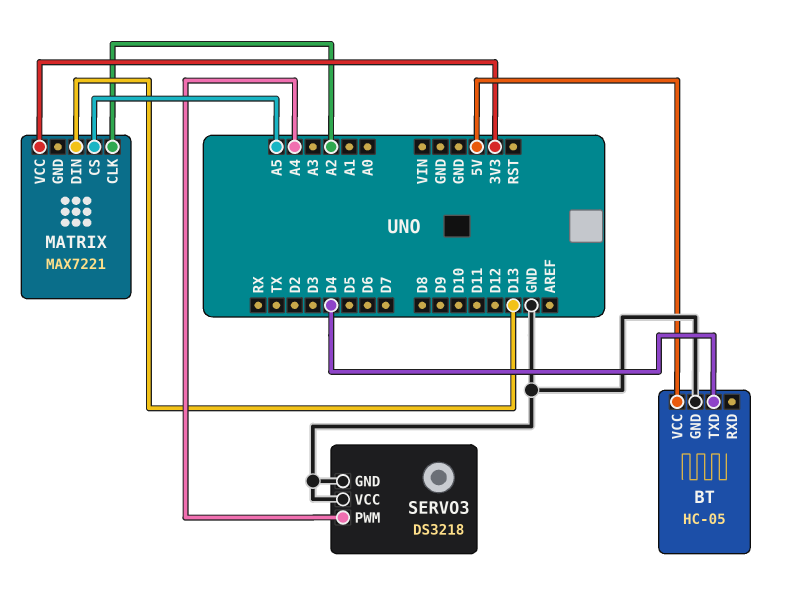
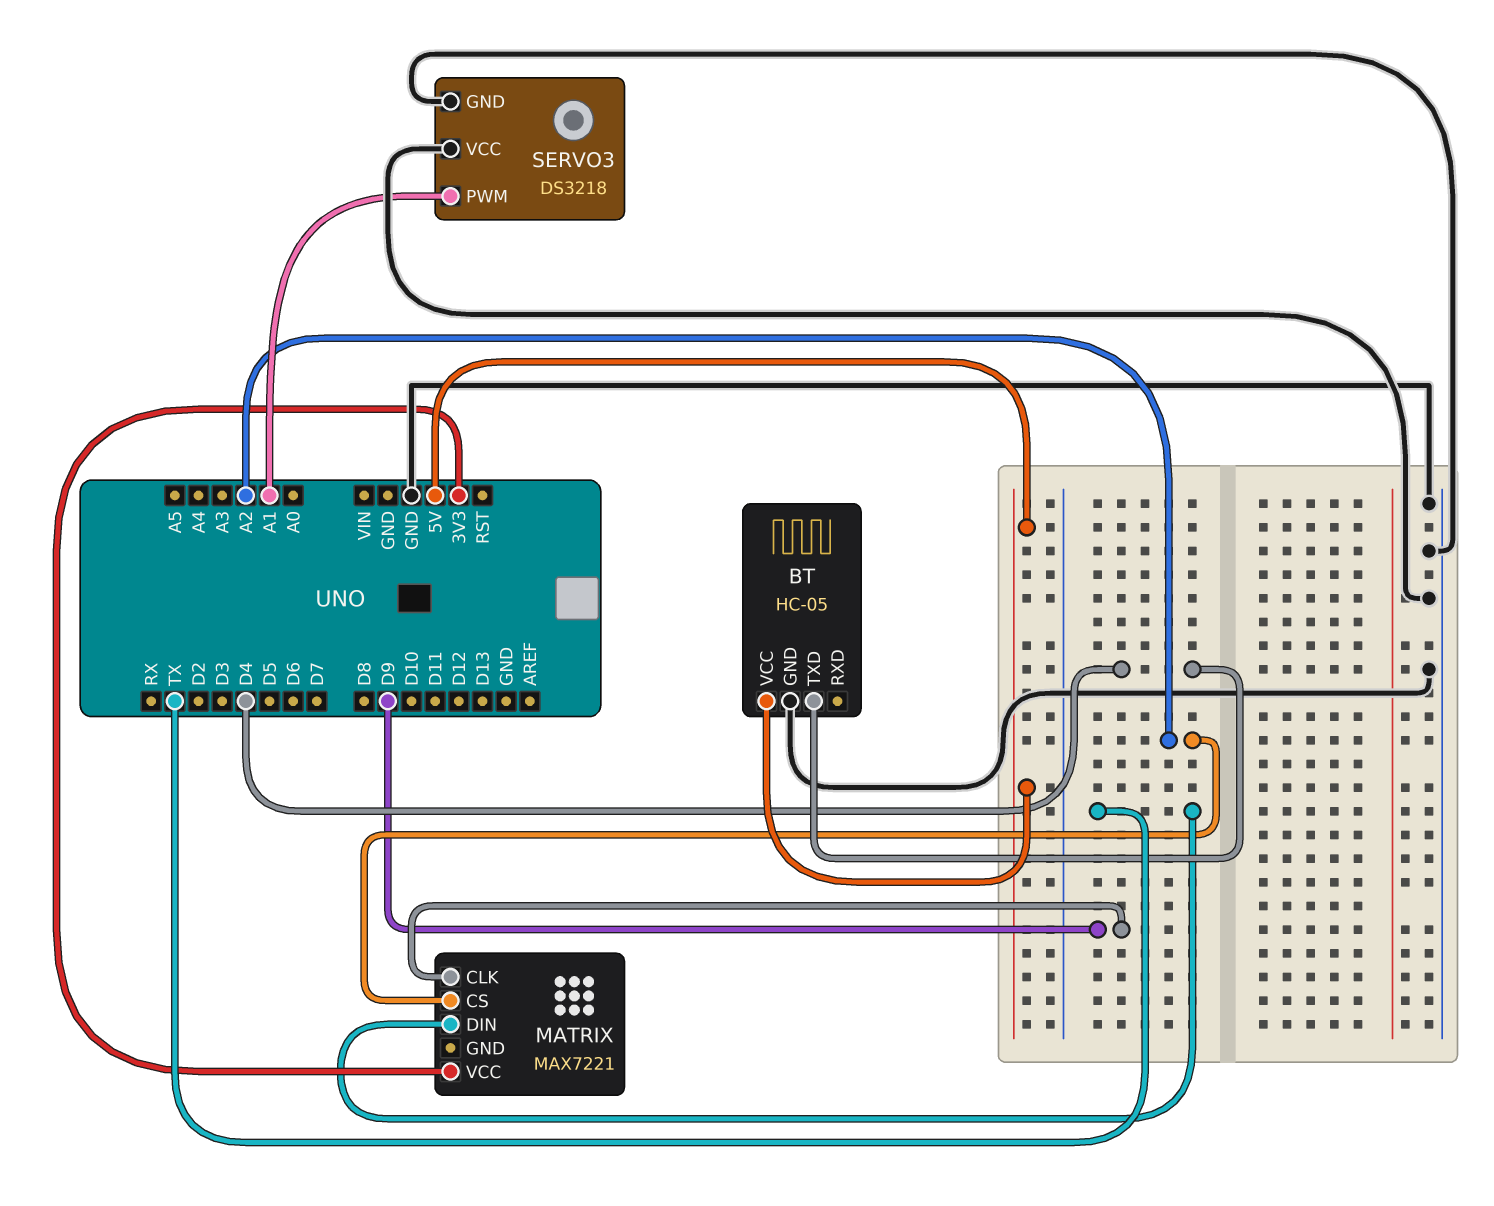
MATRIX pin CLK: A2 -> D9
MATRIX pin CS: A5 -> A2
MATRIX pin DIN: D13 -> TX
SERVO3 pin PWM: A4 -> A1

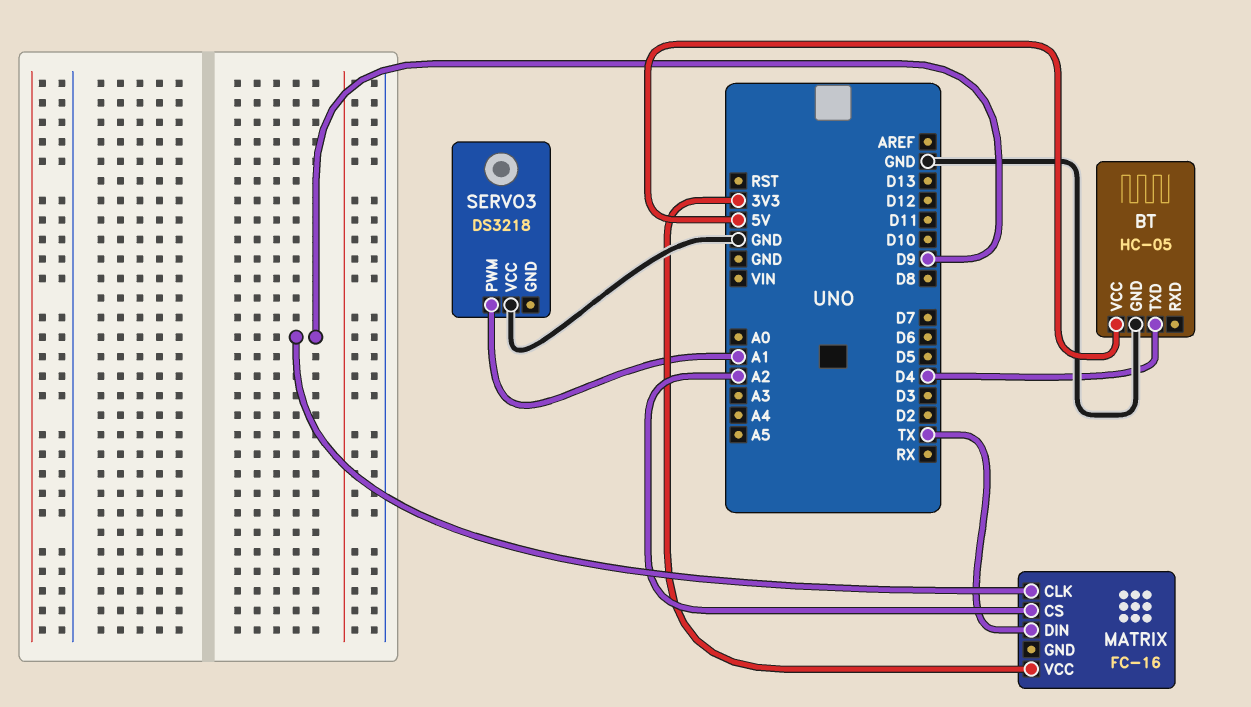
MATRIX: MAX7221 -> FC-16
SERVO3 pin GND: GND -> none

